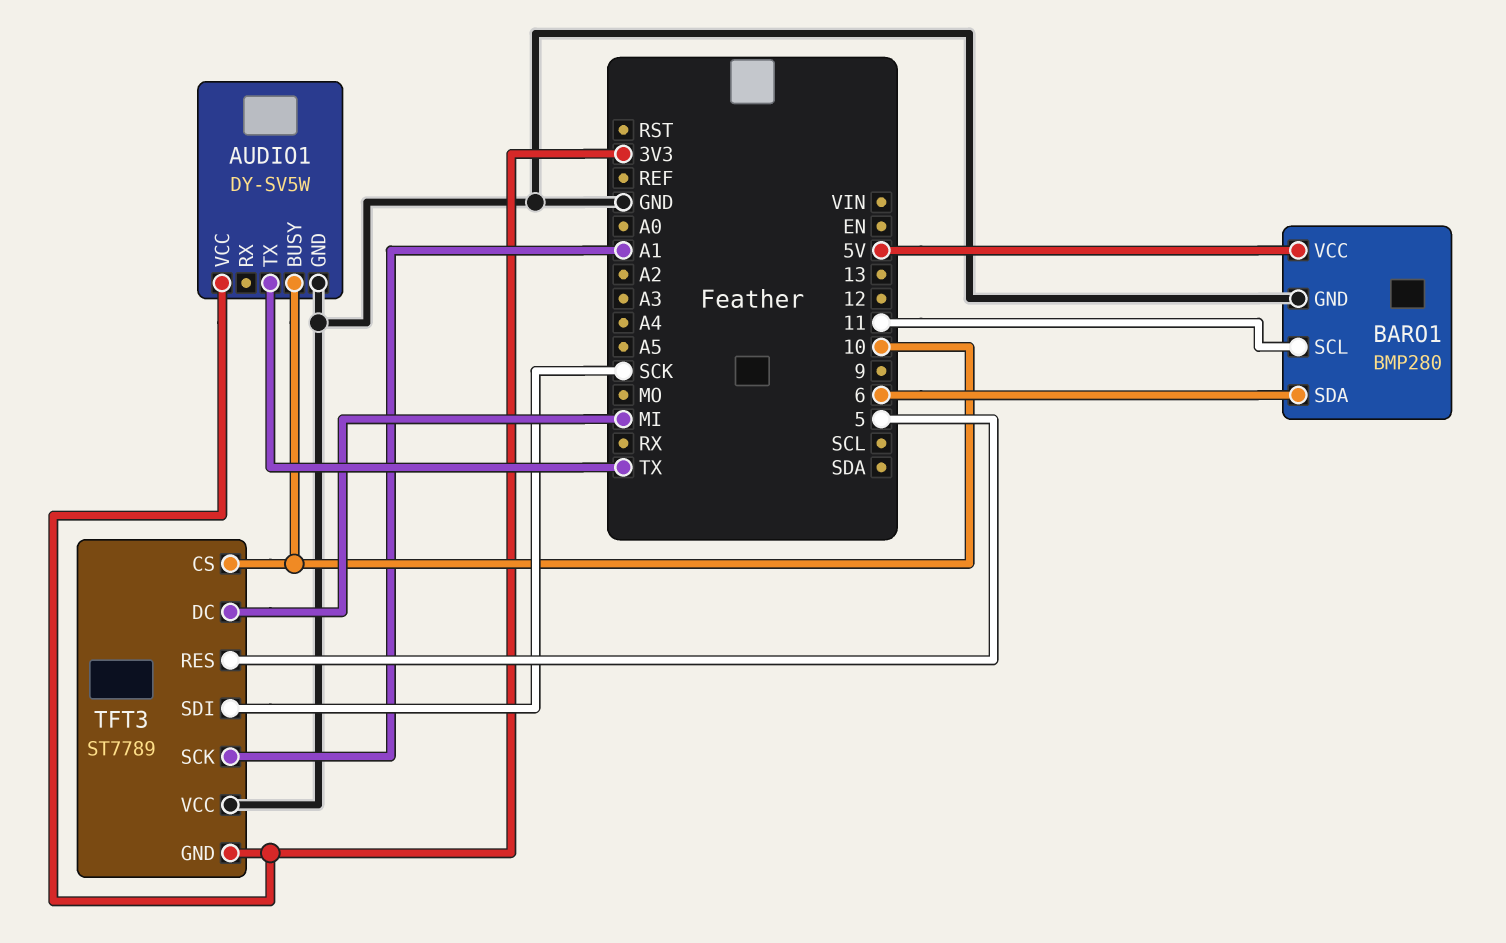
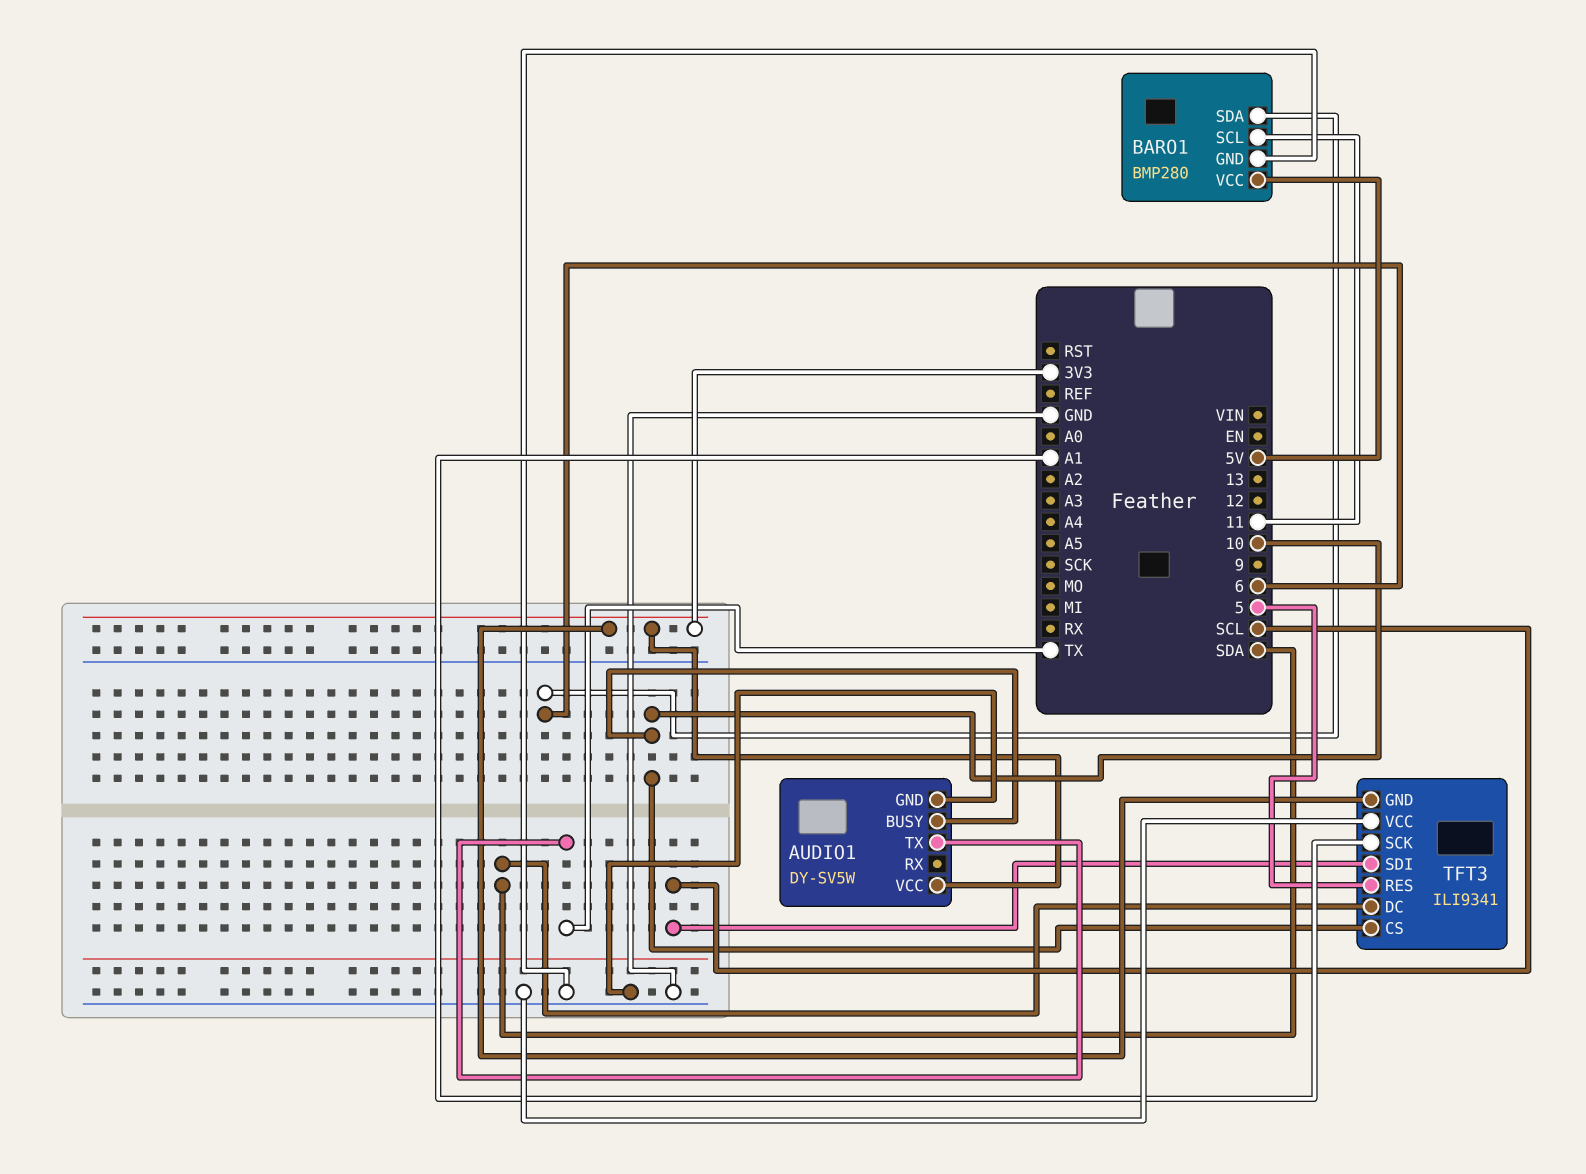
TFT3: ST7789 -> ILI9341
TFT3 pin DC: MI -> SDA
TFT3 pin SDI: SCK -> SCL

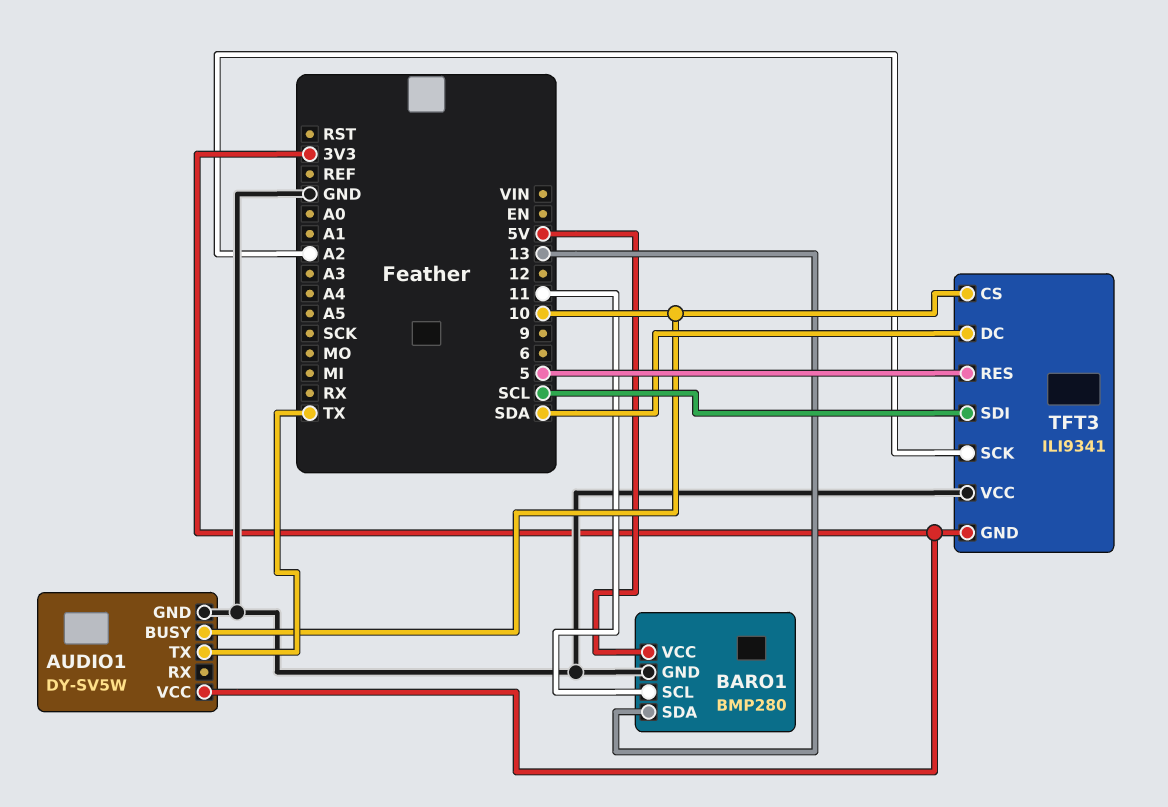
BARO1 pin SDA: 6 -> 13
TFT3 pin SCK: A1 -> A2

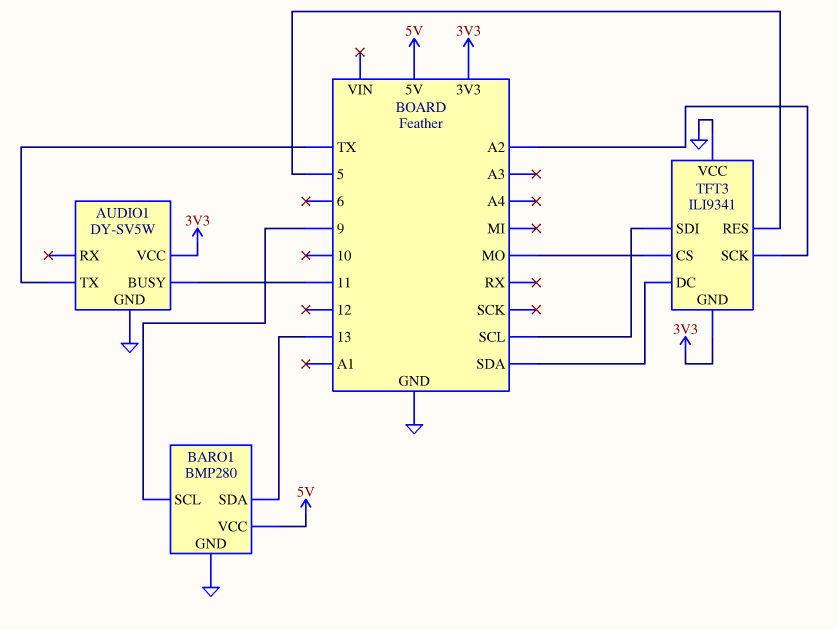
AUDIO1 pin BUSY: 10 -> 11
BARO1 pin SCL: 11 -> 9
TFT3 pin CS: 10 -> MO

